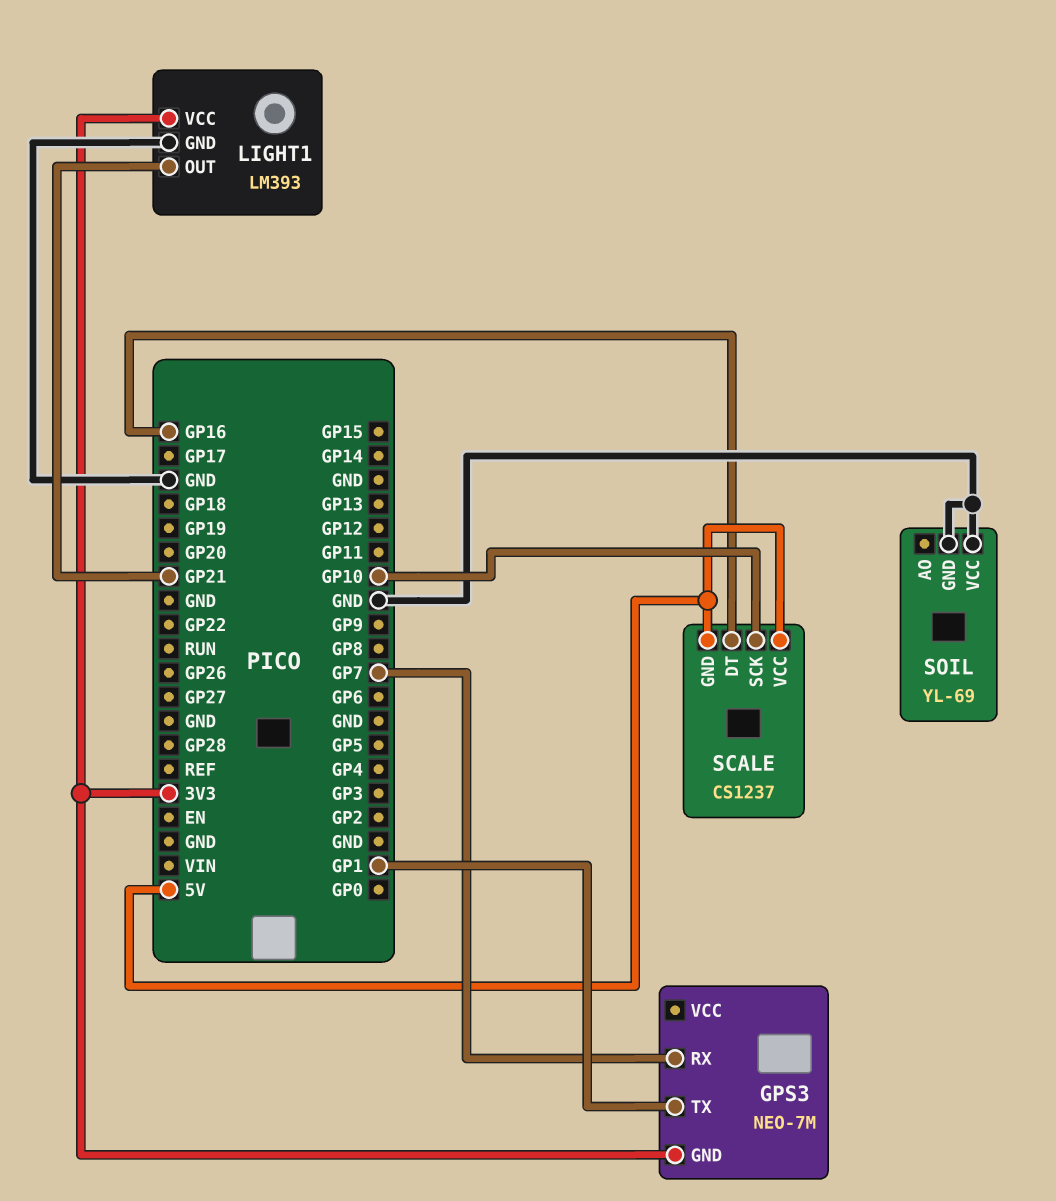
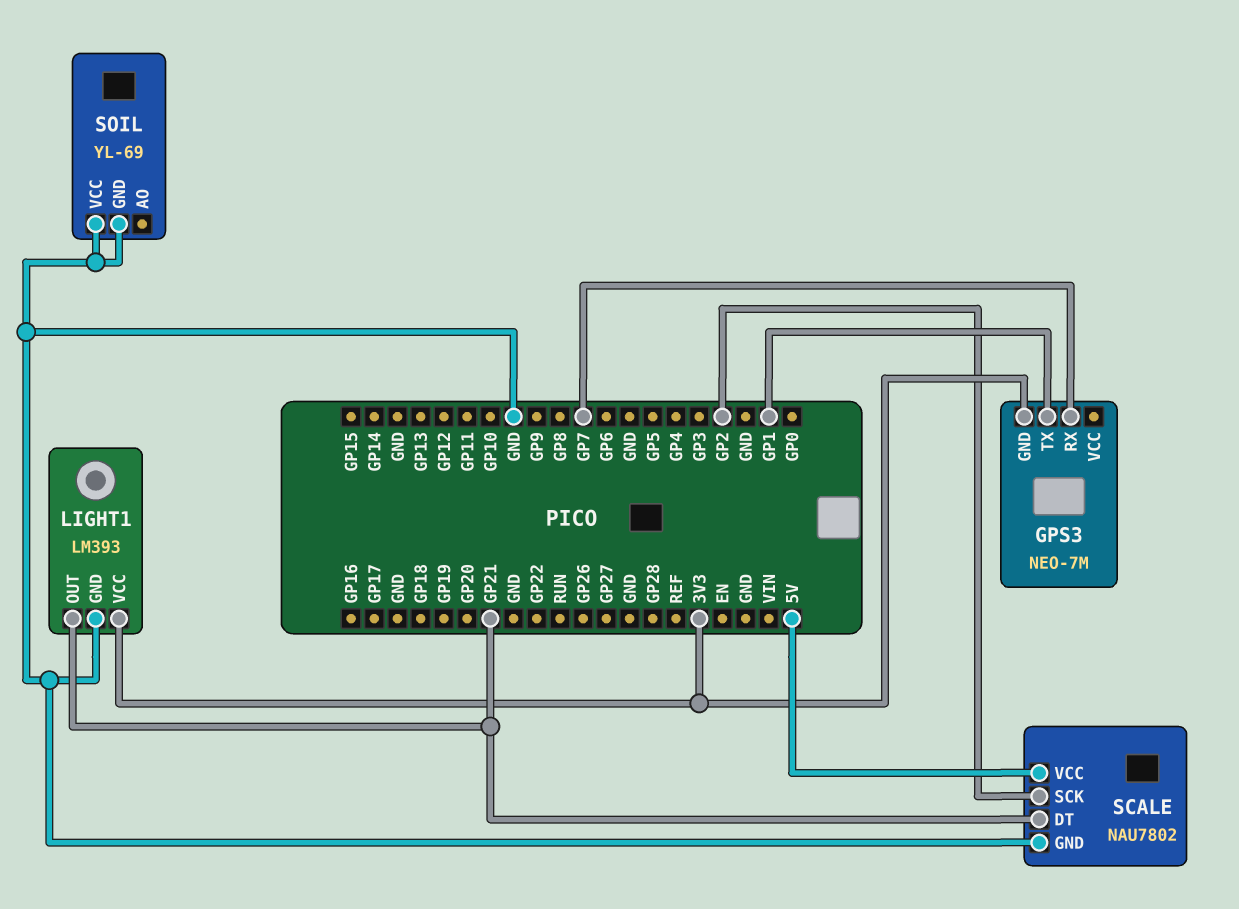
SCALE: CS1237 -> NAU7802
SCALE pin DT: GP16 -> GP21
SCALE pin GND: 5V -> GND
SCALE pin SCK: GP10 -> GP2

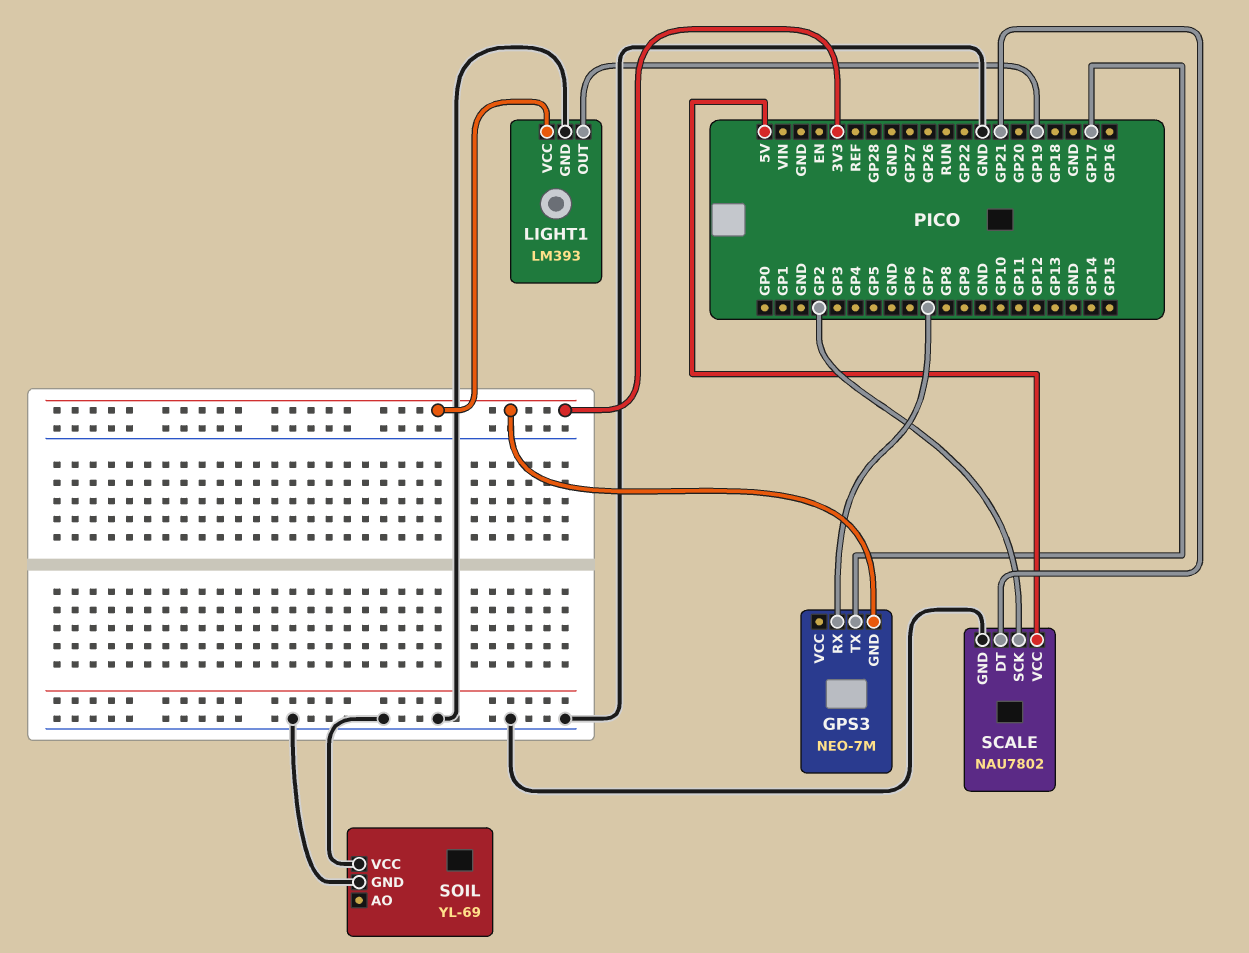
GPS3 pin TX: GP1 -> GP17
LIGHT1 pin OUT: GP21 -> GP19

